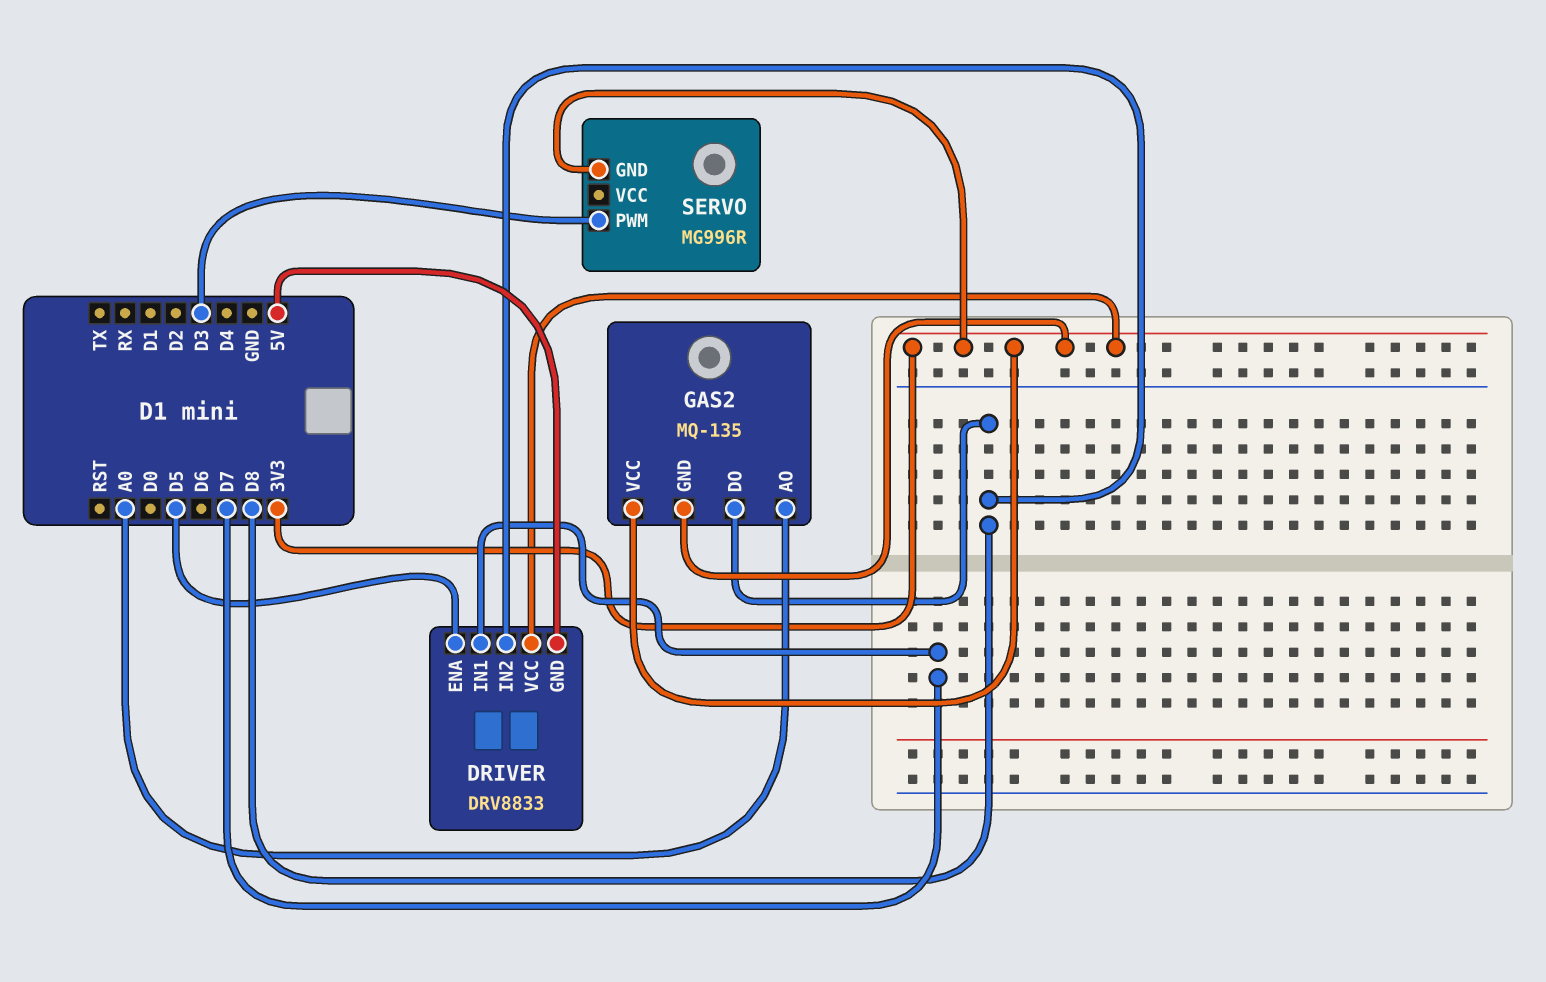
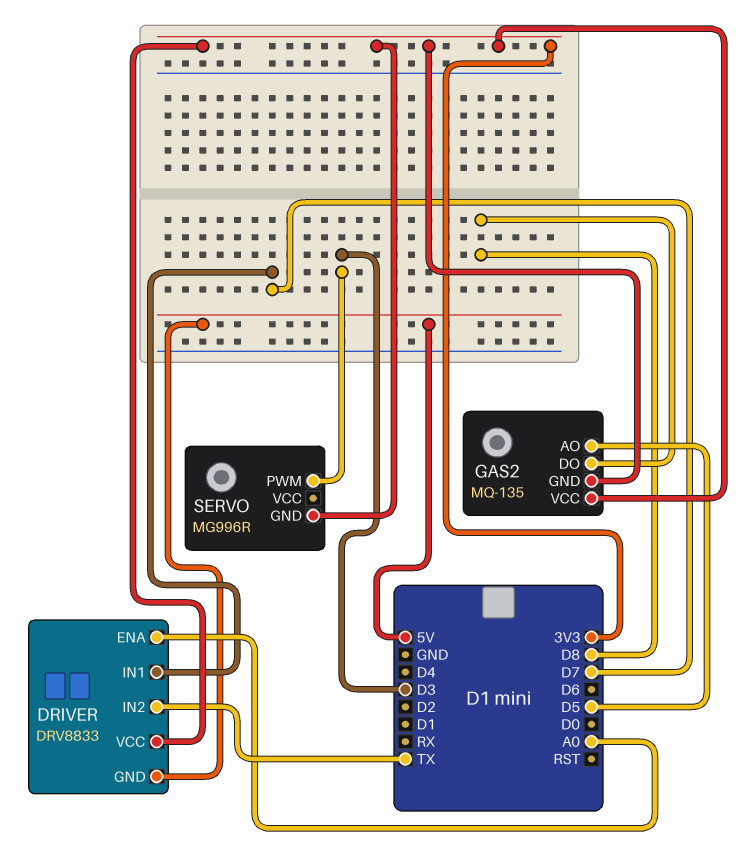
DRIVER pin ENA: D5 -> A0
DRIVER pin IN2: D8 -> TX
GAS2 pin AO: A0 -> D5

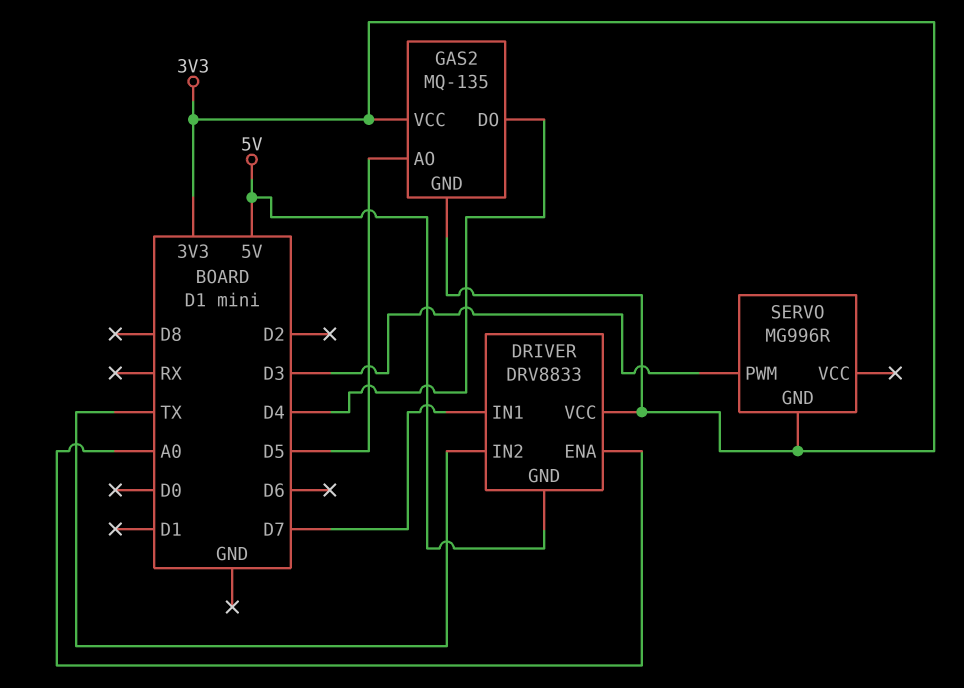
GAS2 pin DO: D8 -> D4

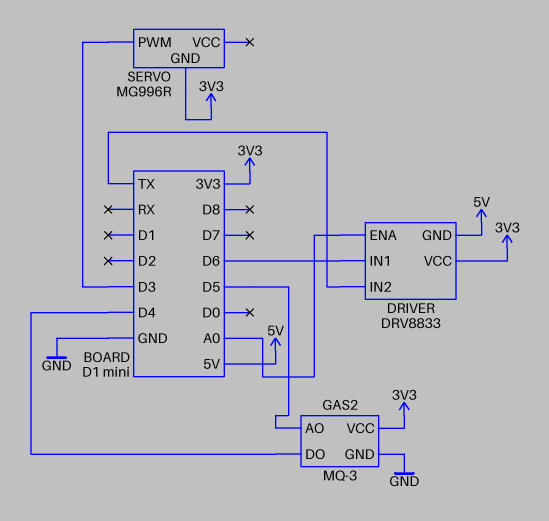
DRIVER pin IN1: D7 -> D6
GAS2: MQ-135 -> MQ-3
GAS2 pin GND: 3V3 -> GND

